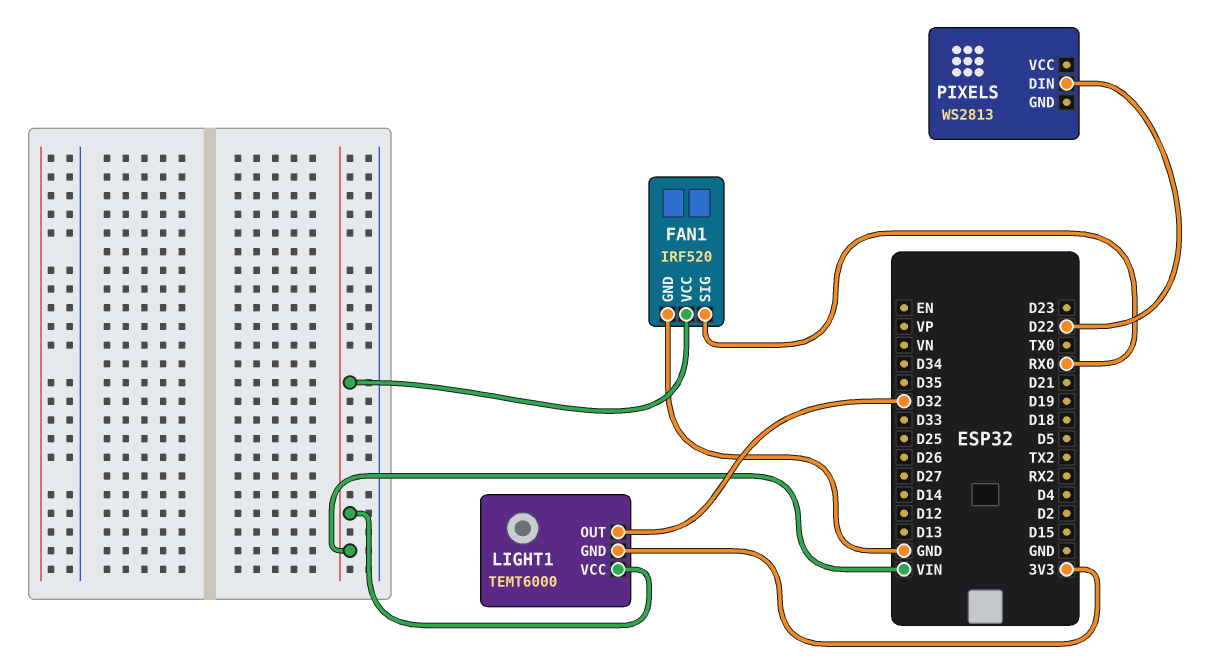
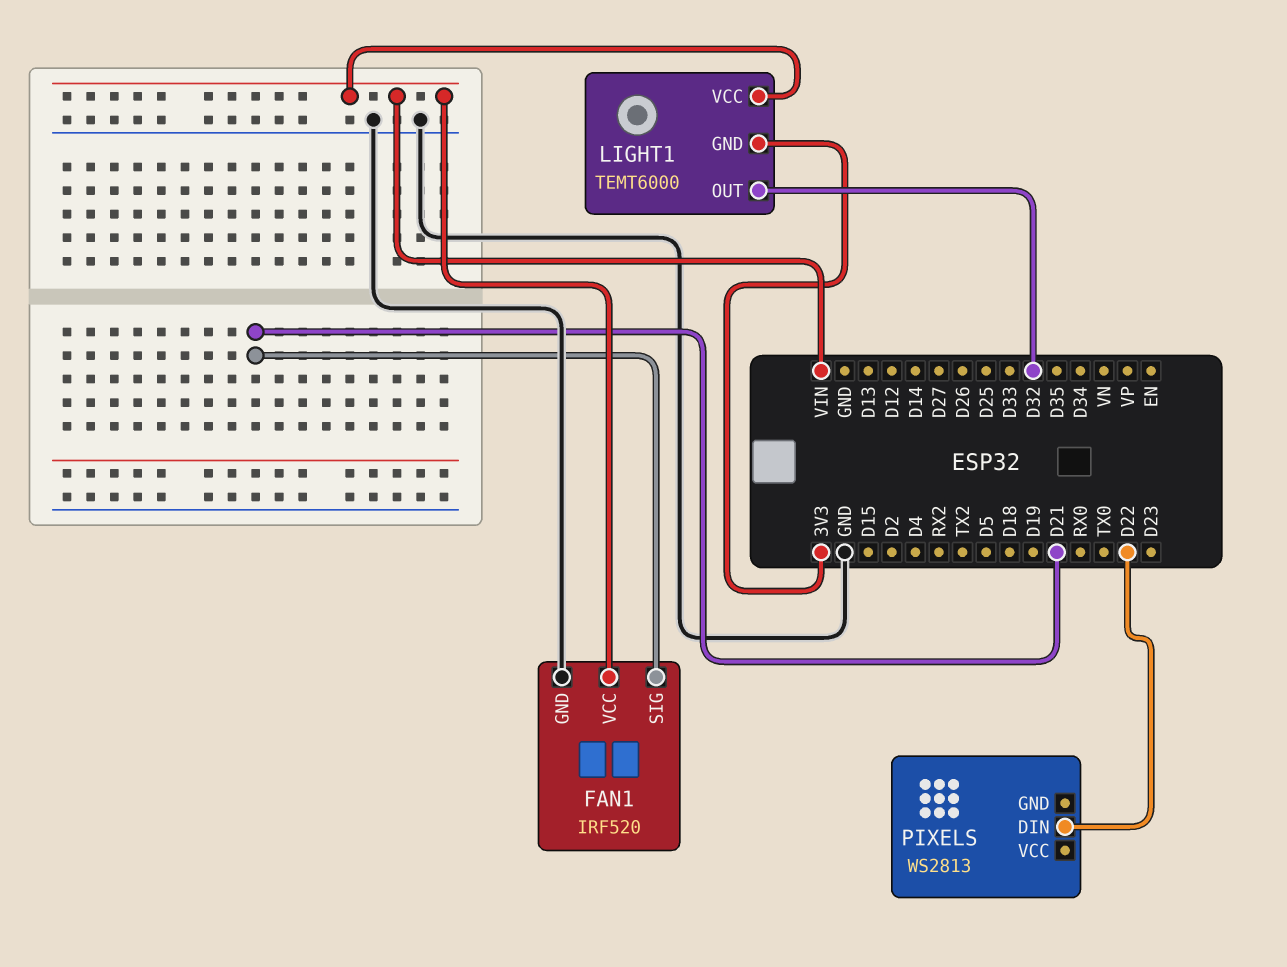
FAN1 pin SIG: RX0 -> D21

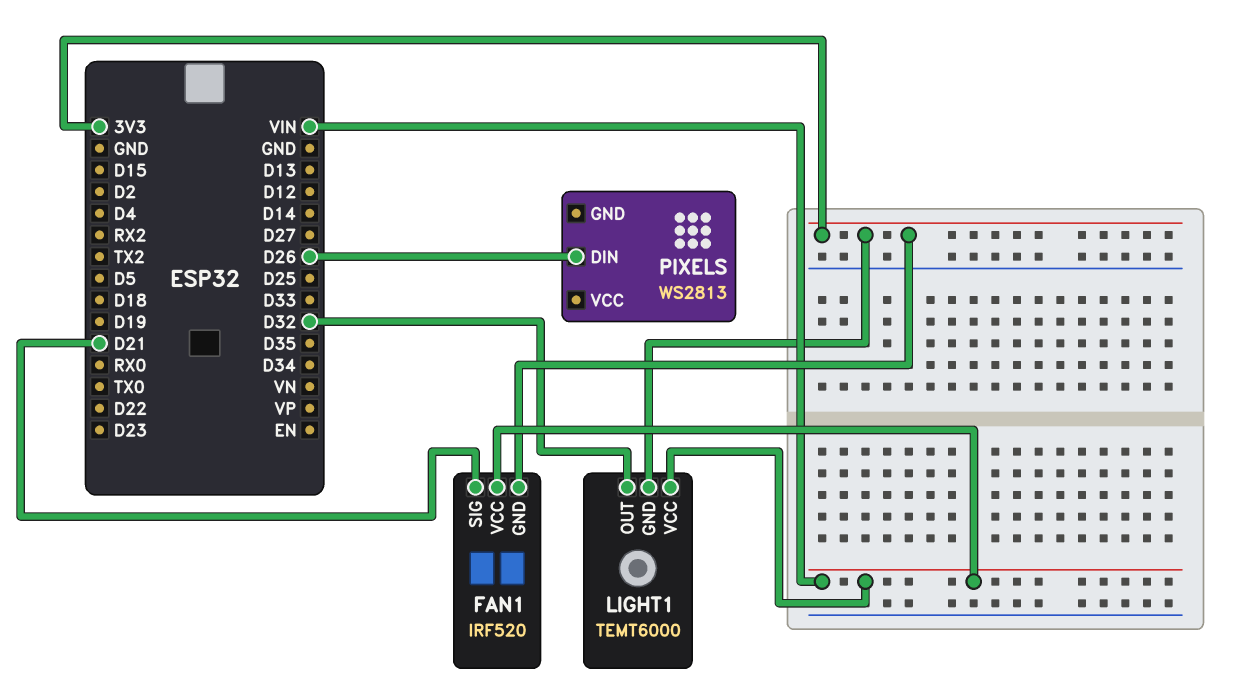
FAN1 pin GND: GND -> 3V3
PIXELS pin DIN: D22 -> D26

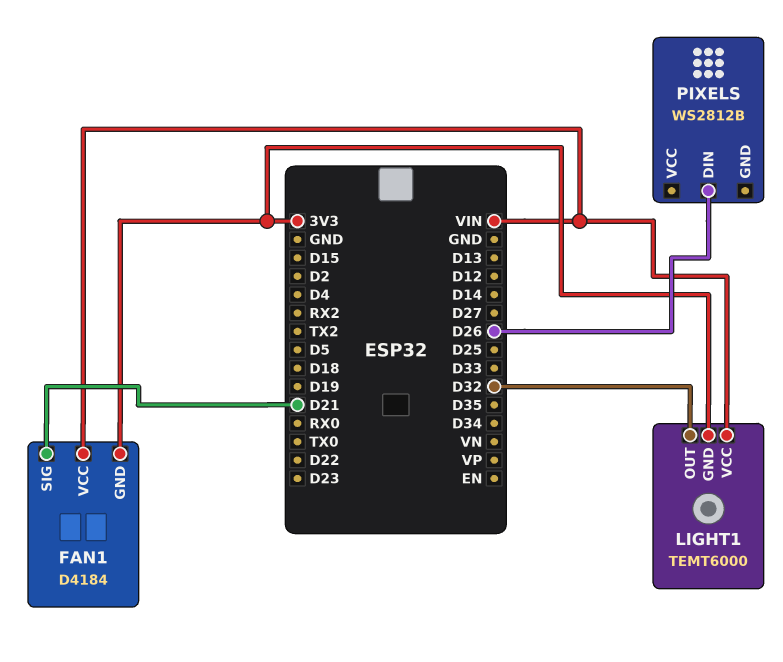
FAN1: IRF520 -> D4184
PIXELS: WS2813 -> WS2812B

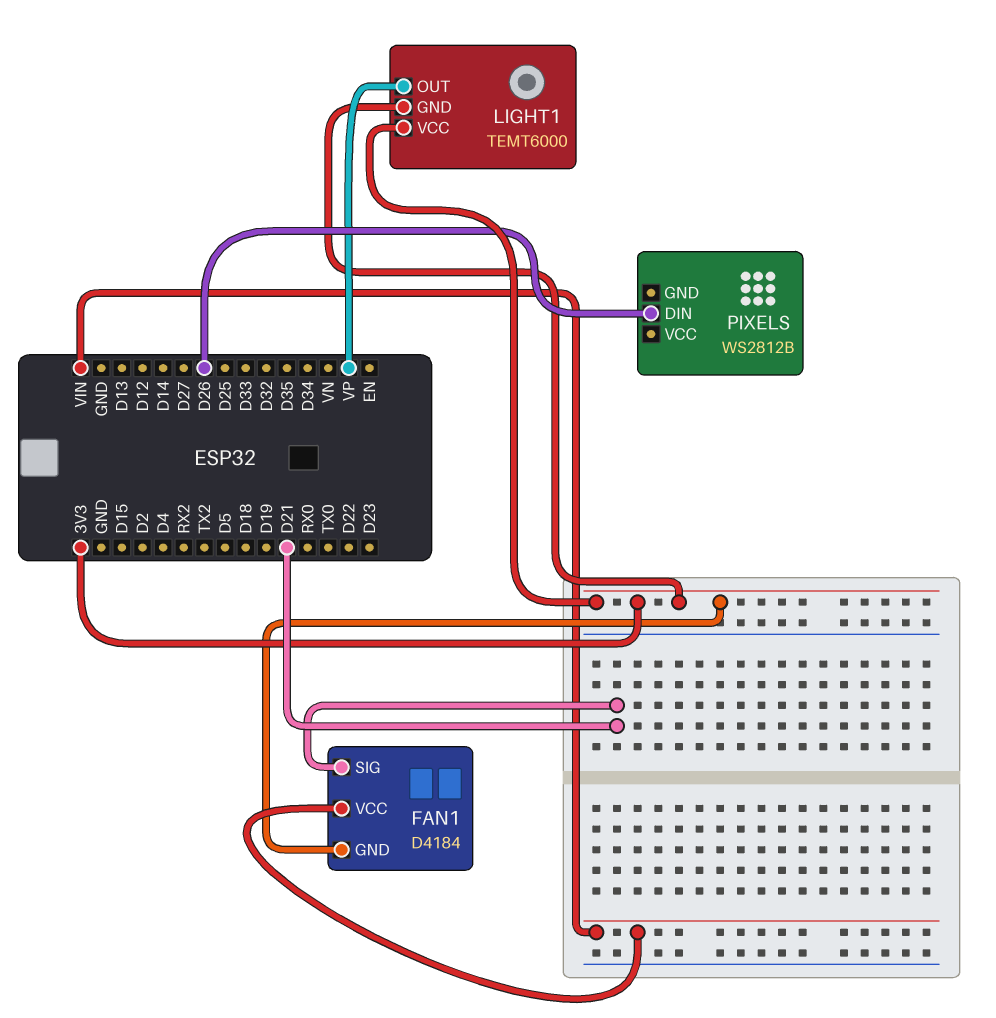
LIGHT1 pin OUT: D32 -> VP
LIGHT1 pin VCC: VIN -> 3V3

